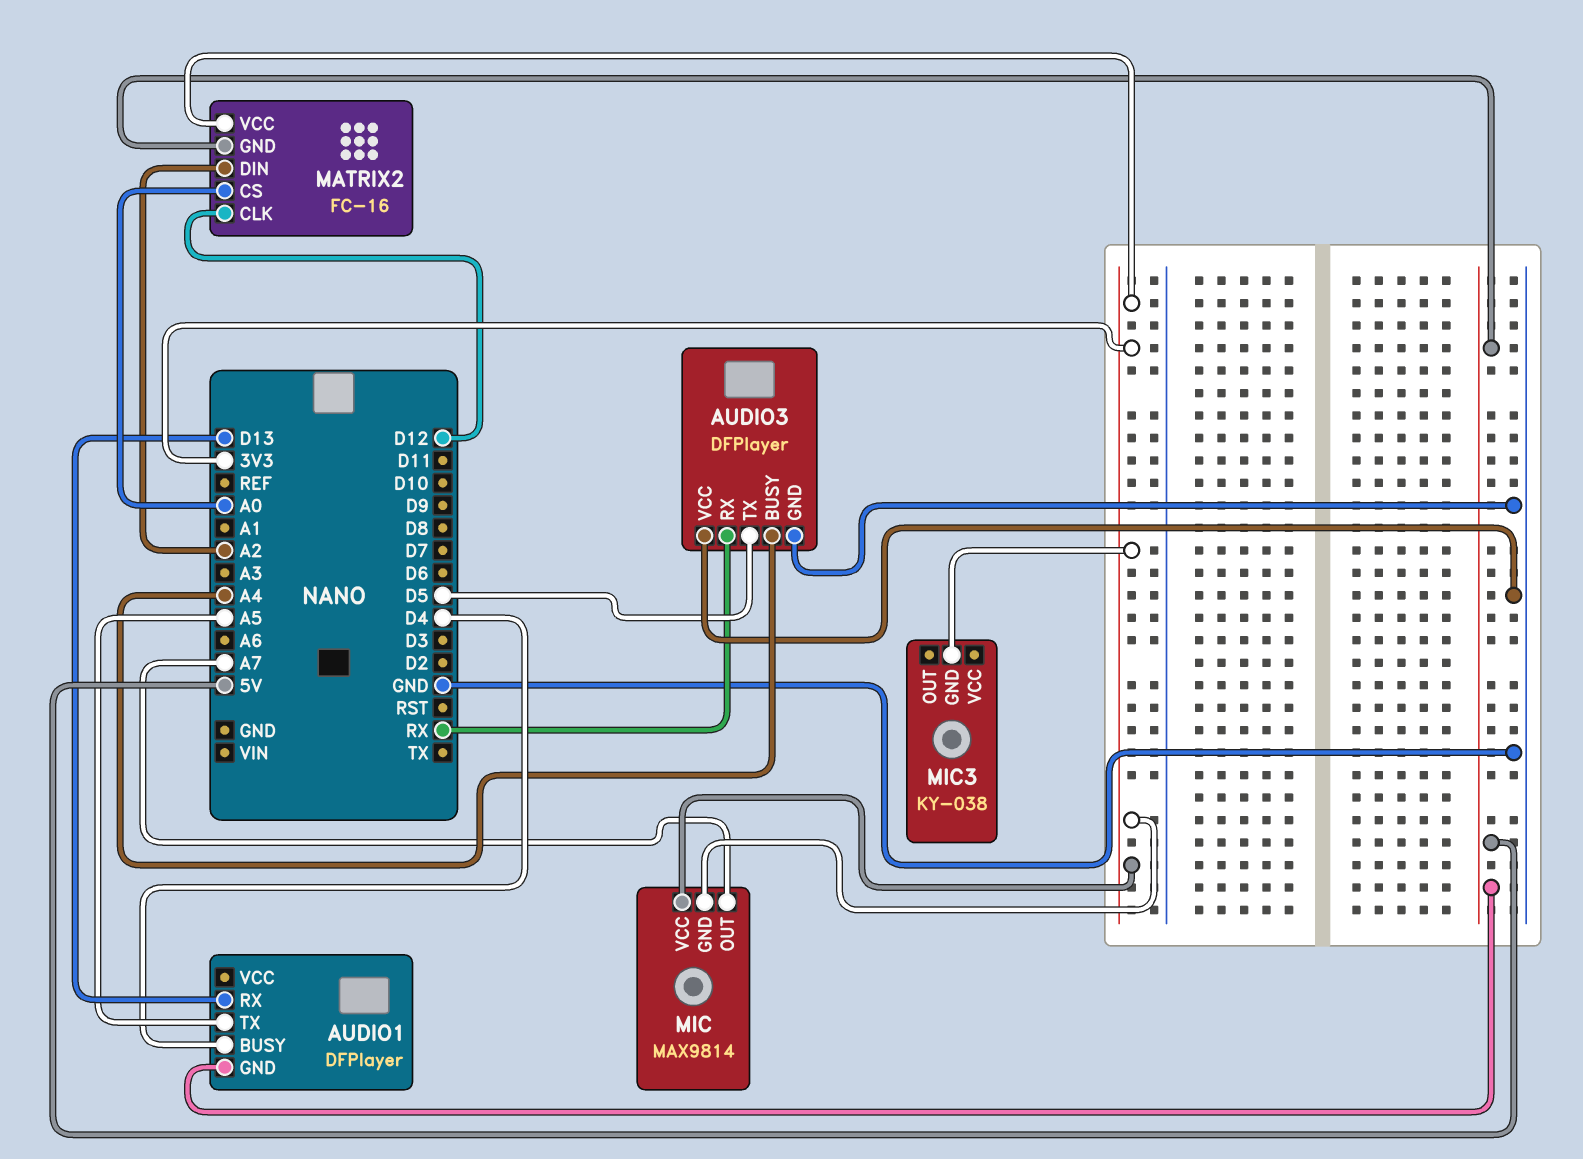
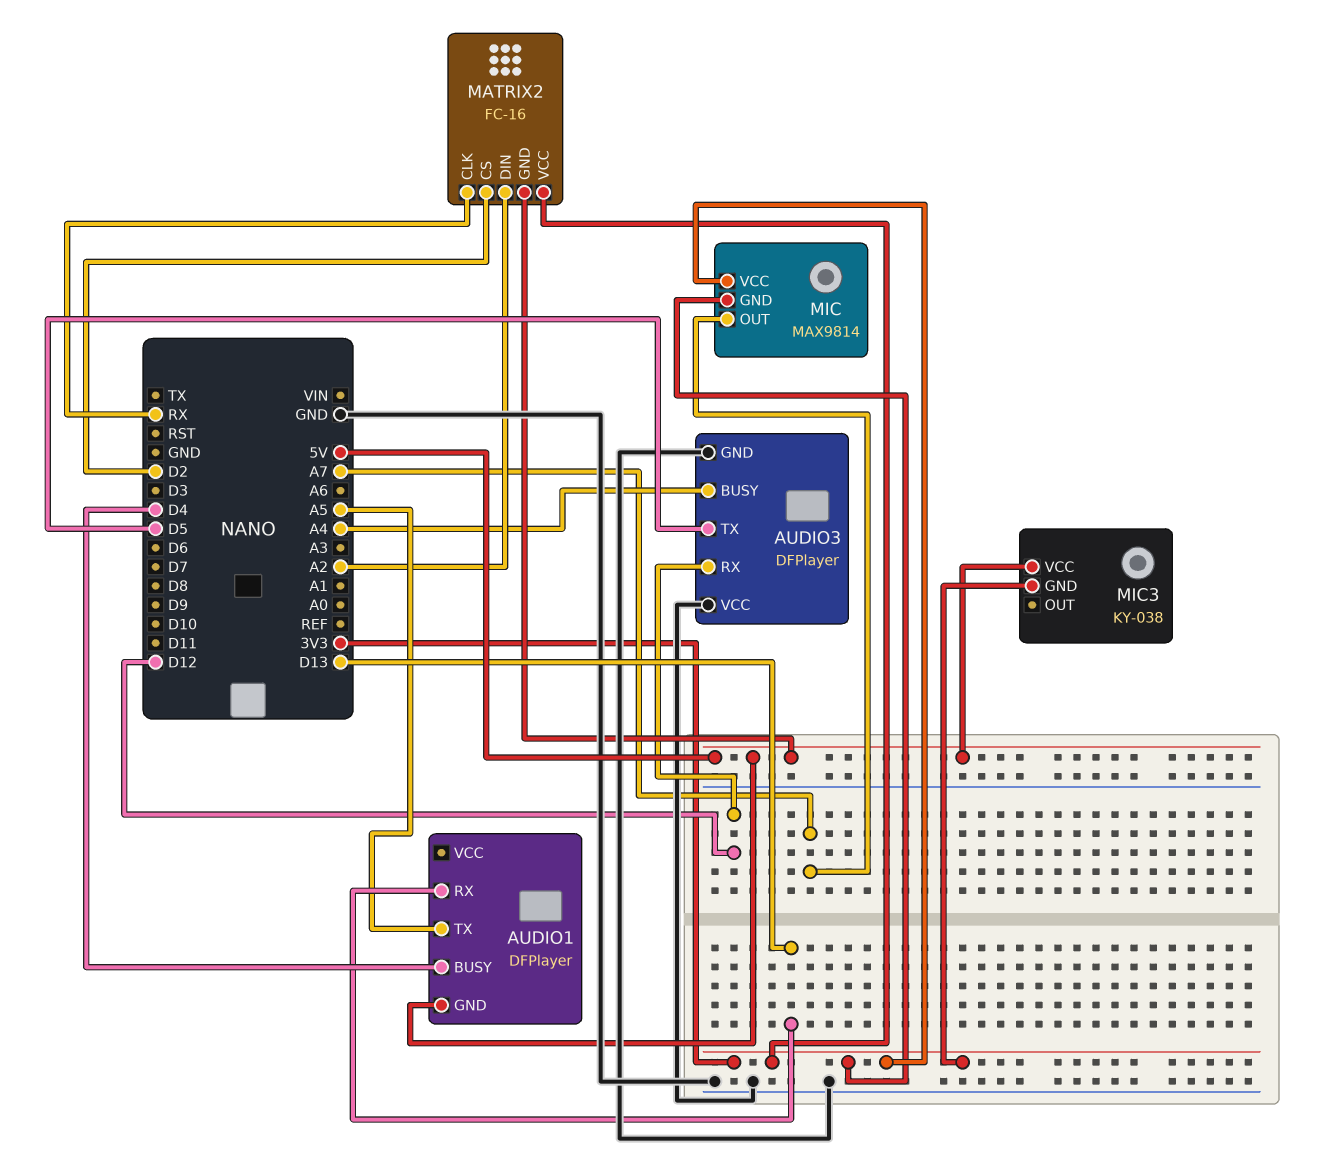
AUDIO3 pin RX: RX -> D12
MATRIX2 pin CLK: D12 -> RX
MATRIX2 pin CS: A0 -> D2
MIC3 pin VCC: none -> 5V

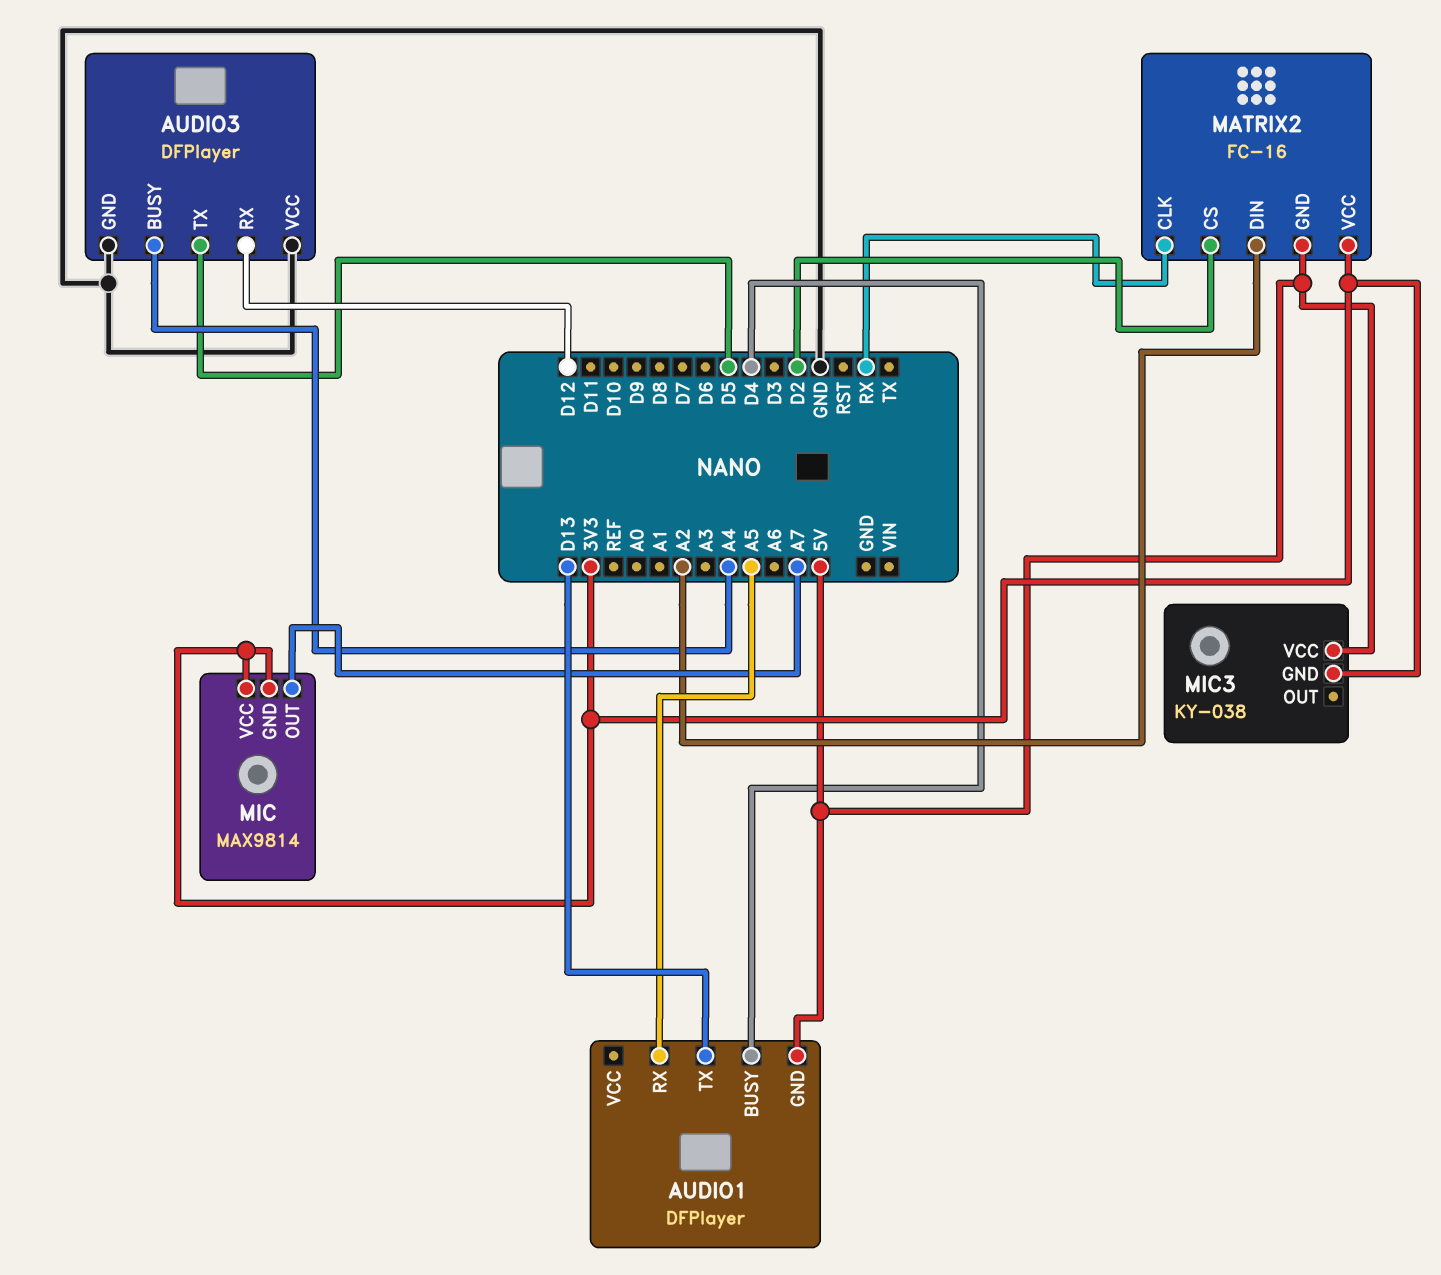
AUDIO1 pin RX: D13 -> A5
AUDIO1 pin TX: A5 -> D13

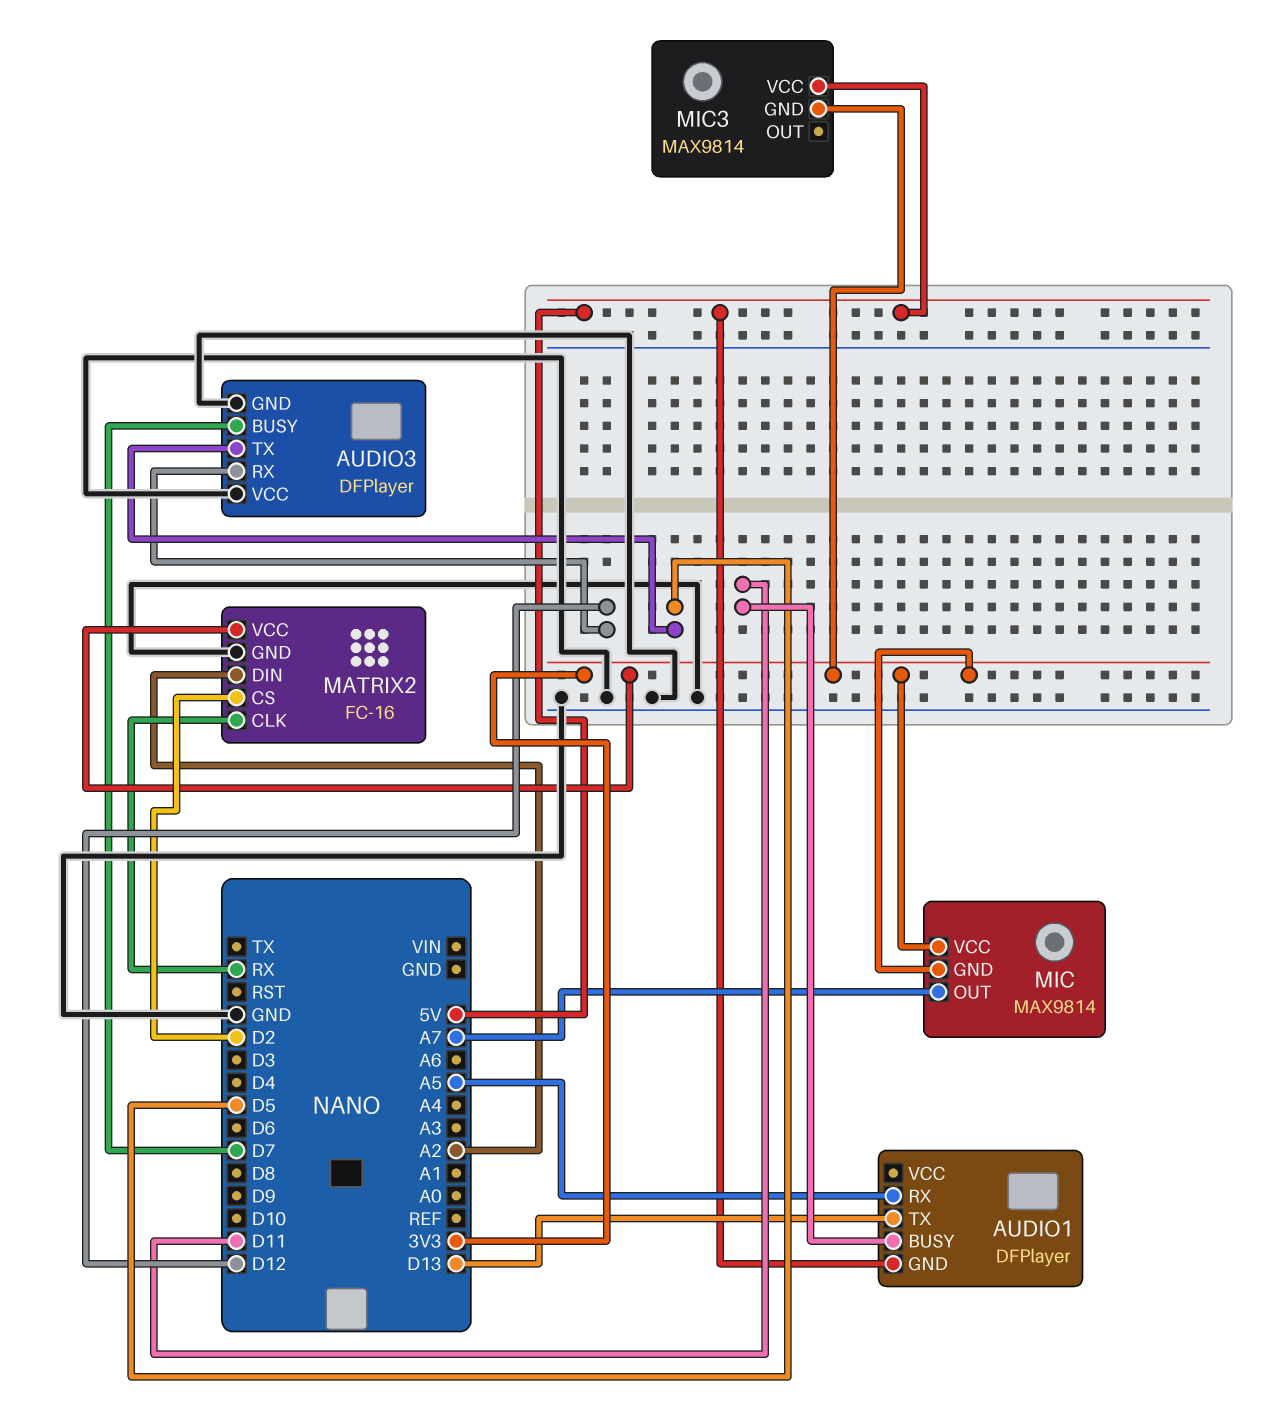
AUDIO1 pin BUSY: D4 -> D11
AUDIO3 pin BUSY: A4 -> D7
MATRIX2 pin GND: 5V -> GND
MIC3: KY-038 -> MAX9814

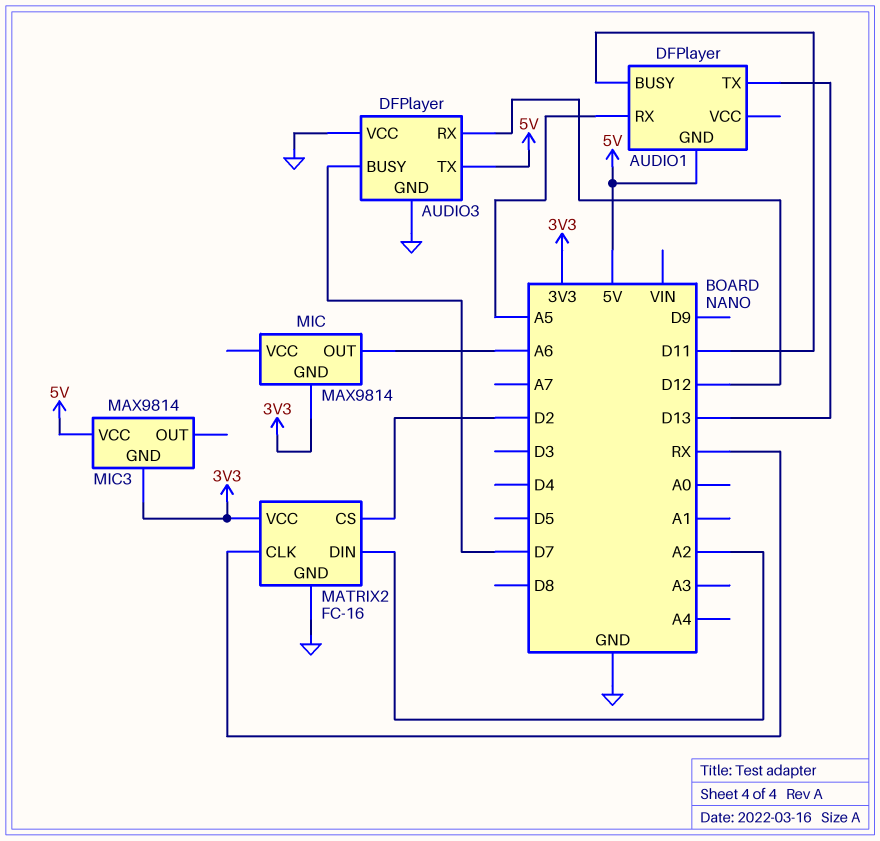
AUDIO3 pin TX: D5 -> 5V
MIC pin OUT: A7 -> A6
MIC pin VCC: 3V3 -> none

